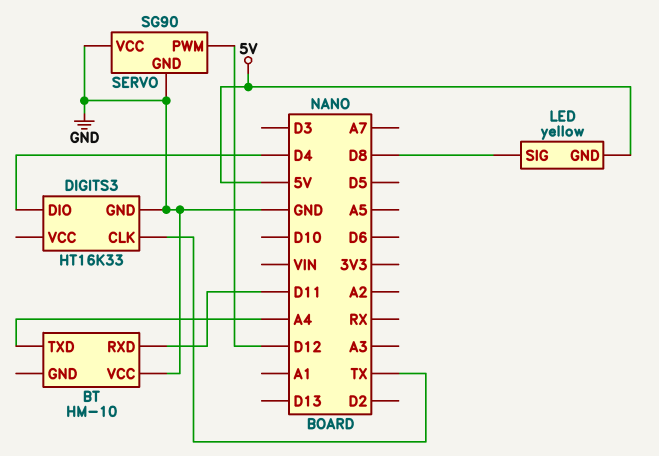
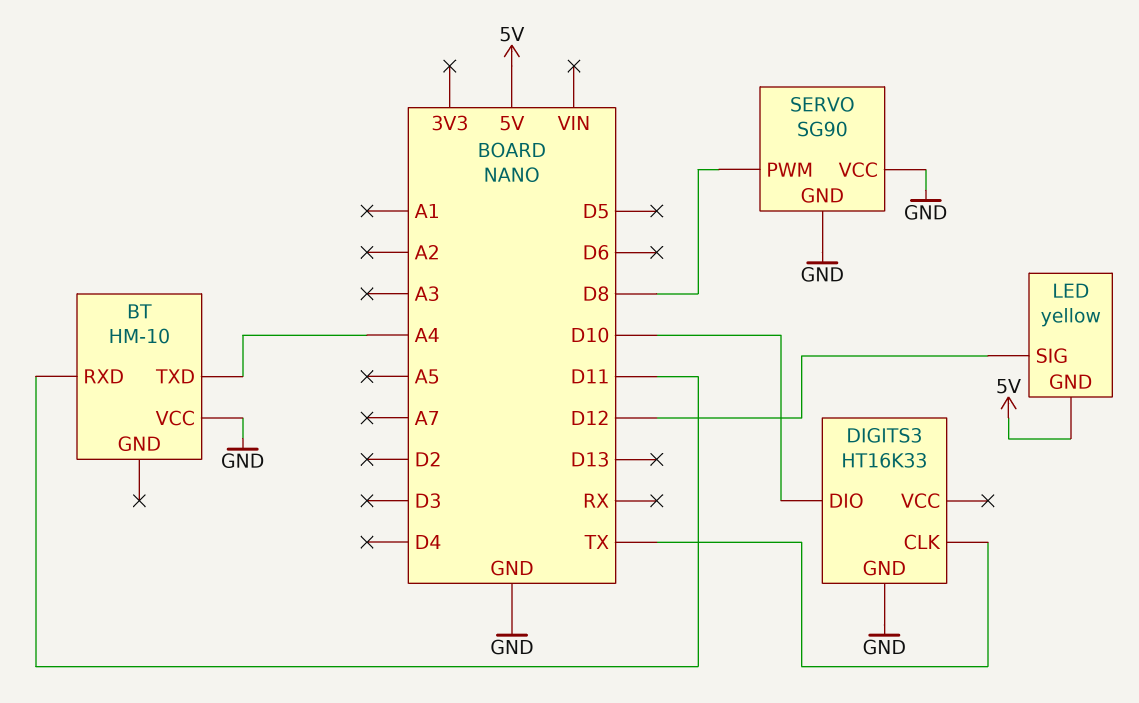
DIGITS3 pin DIO: D4 -> D10
LED pin SIG: D8 -> D12
SERVO pin PWM: D12 -> D8

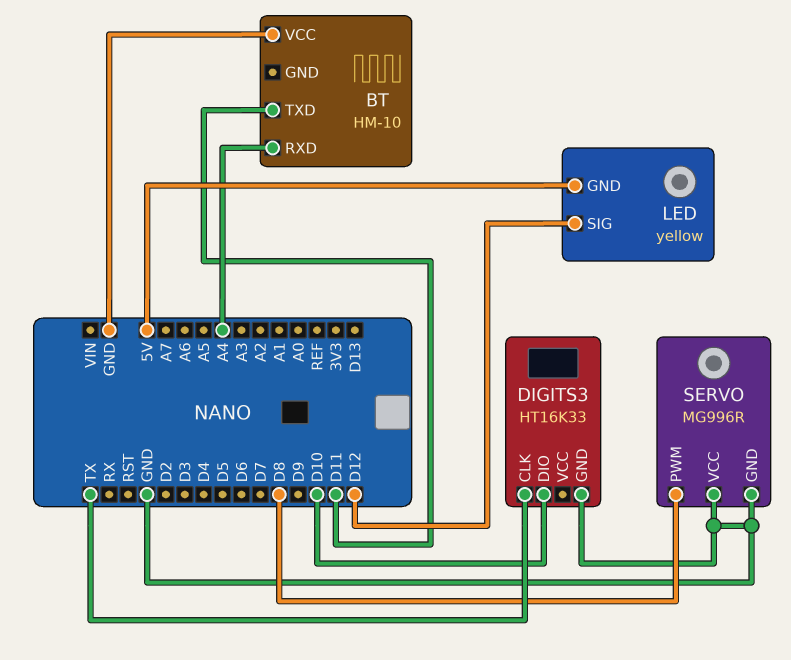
BT pin RXD: D11 -> A4
BT pin TXD: A4 -> D11
SERVO: SG90 -> MG996R

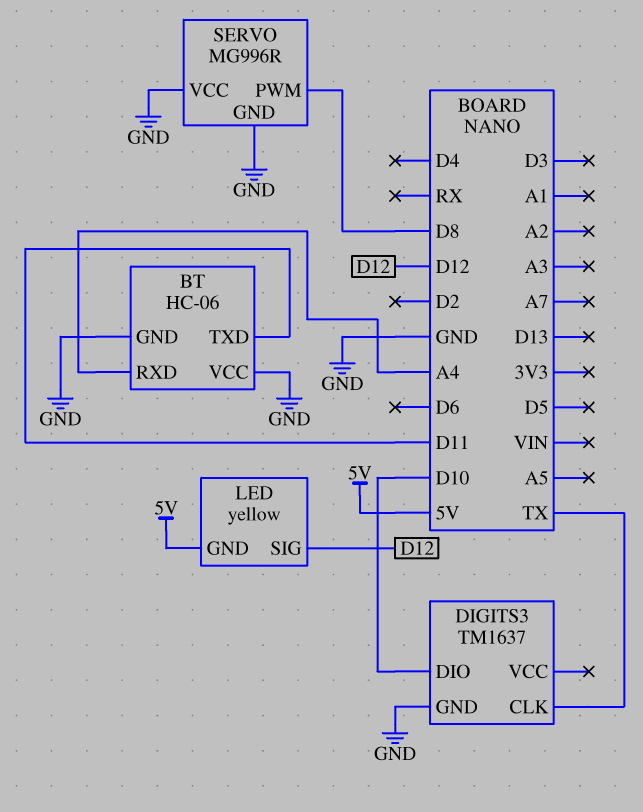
BT: HM-10 -> HC-06
BT pin GND: none -> GND
DIGITS3: HT16K33 -> TM1637

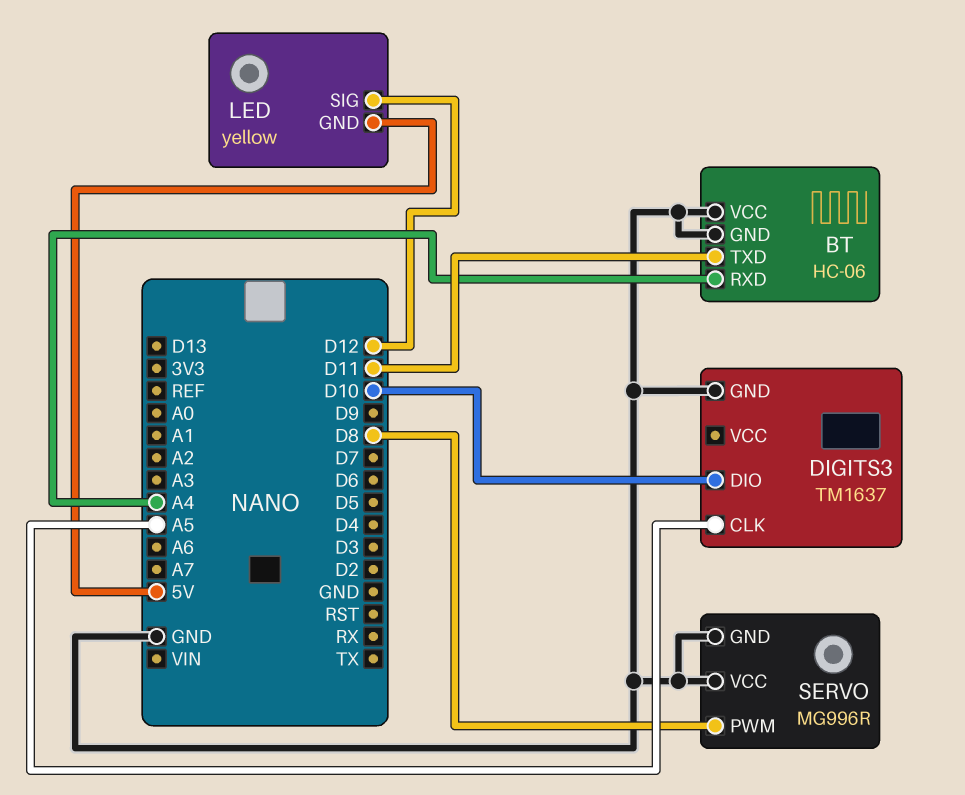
DIGITS3 pin CLK: TX -> A5

